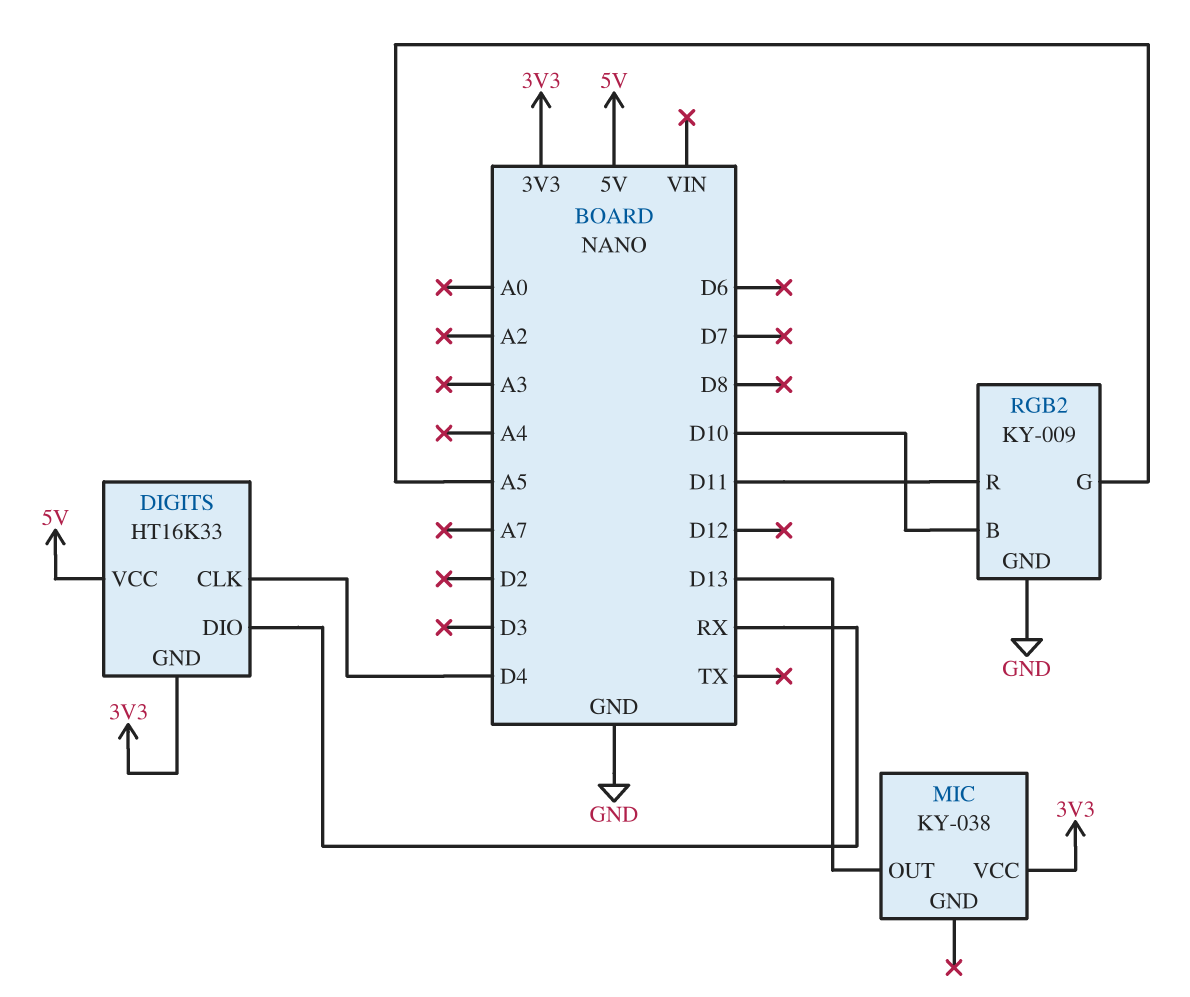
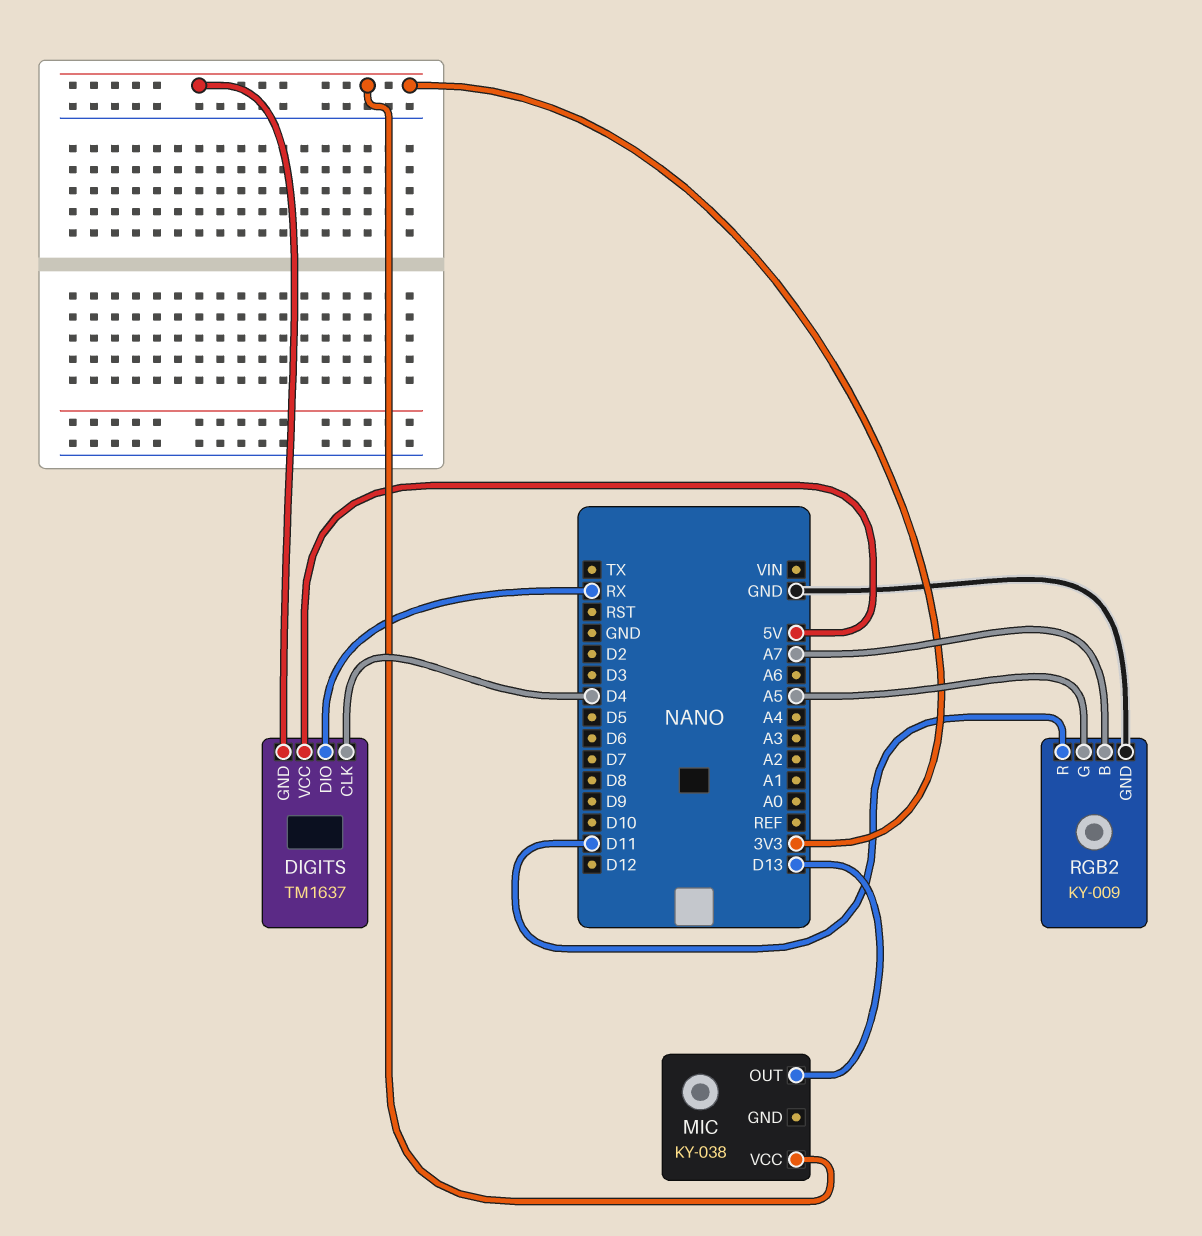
DIGITS: HT16K33 -> TM1637
RGB2 pin B: D10 -> A7

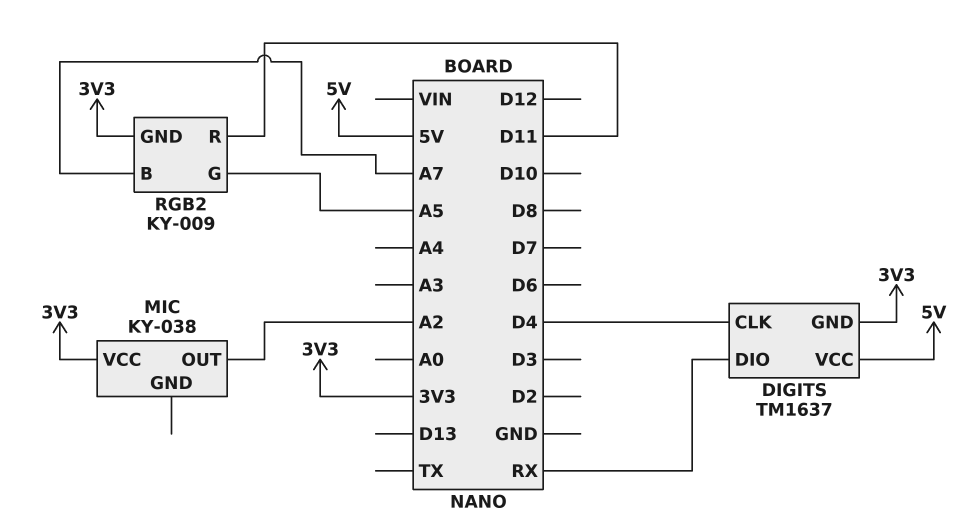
MIC pin OUT: D13 -> A2
RGB2 pin GND: GND -> 3V3

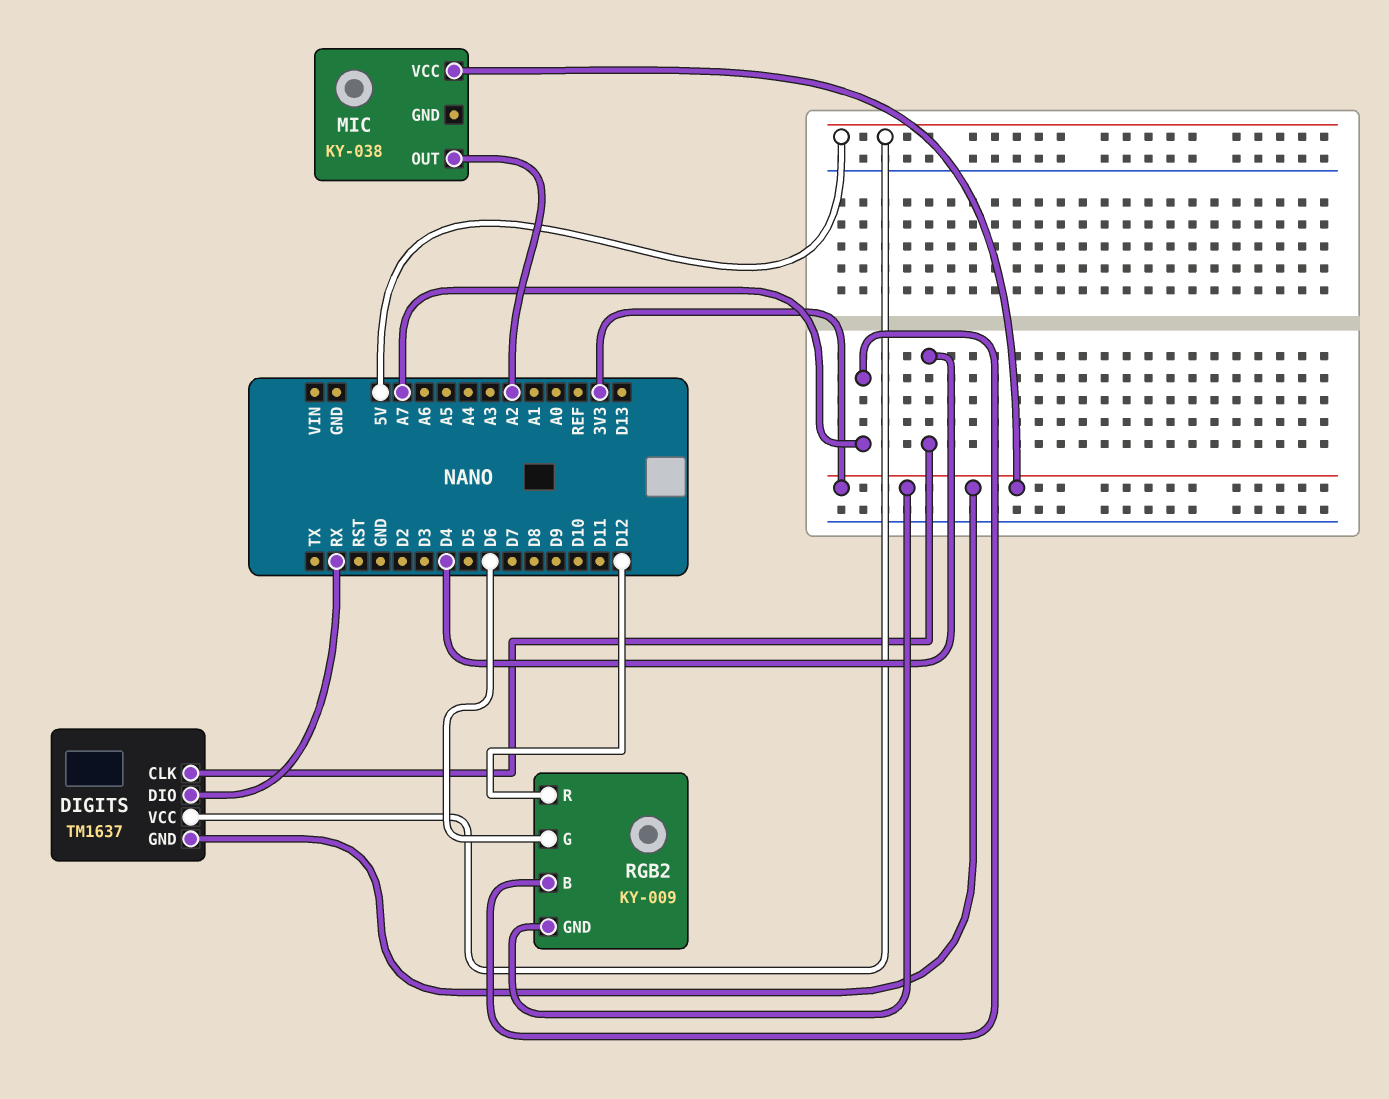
RGB2 pin G: A5 -> D6
RGB2 pin R: D11 -> D12

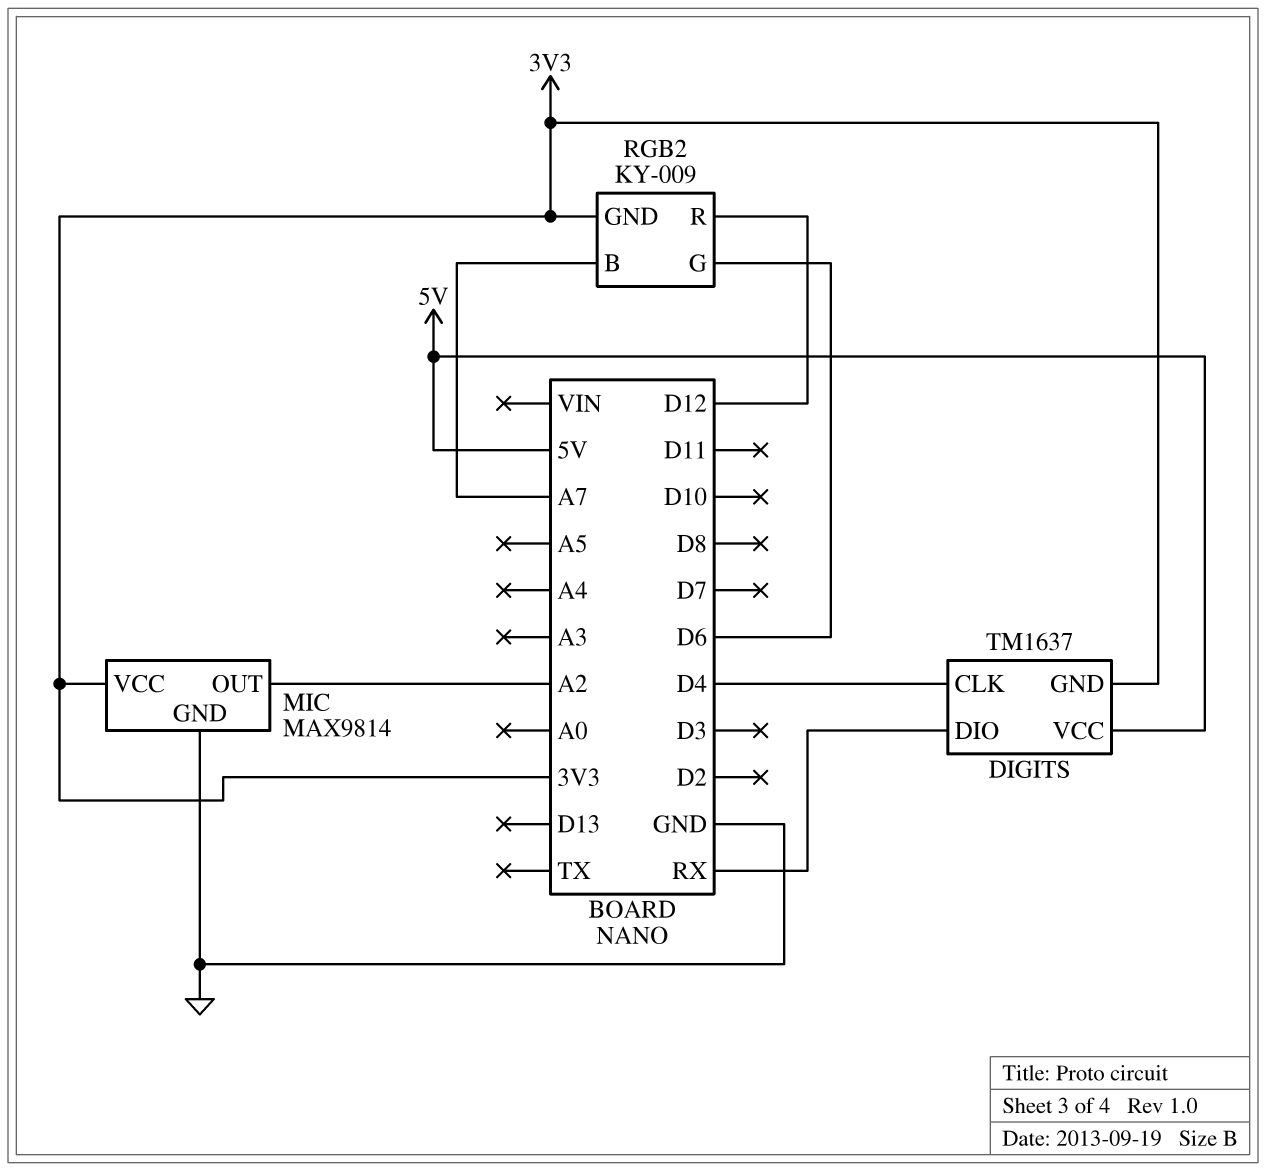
MIC: KY-038 -> MAX9814
MIC pin GND: none -> GND

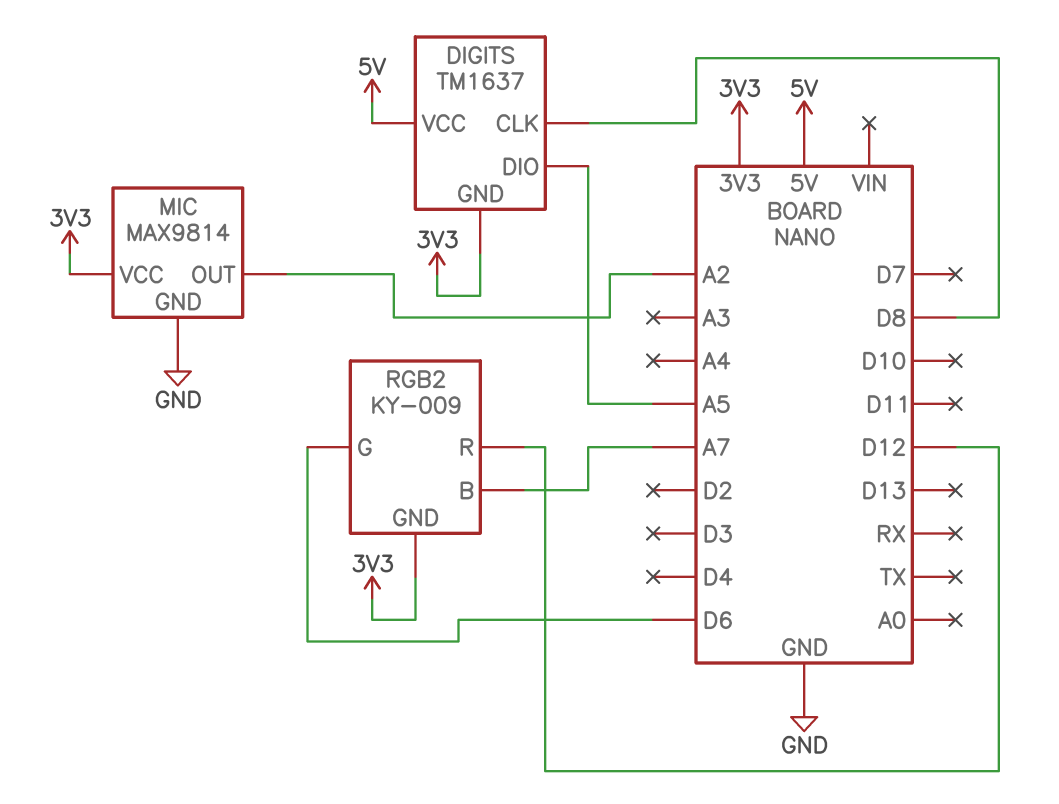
DIGITS pin CLK: D4 -> D8
DIGITS pin DIO: RX -> A5

